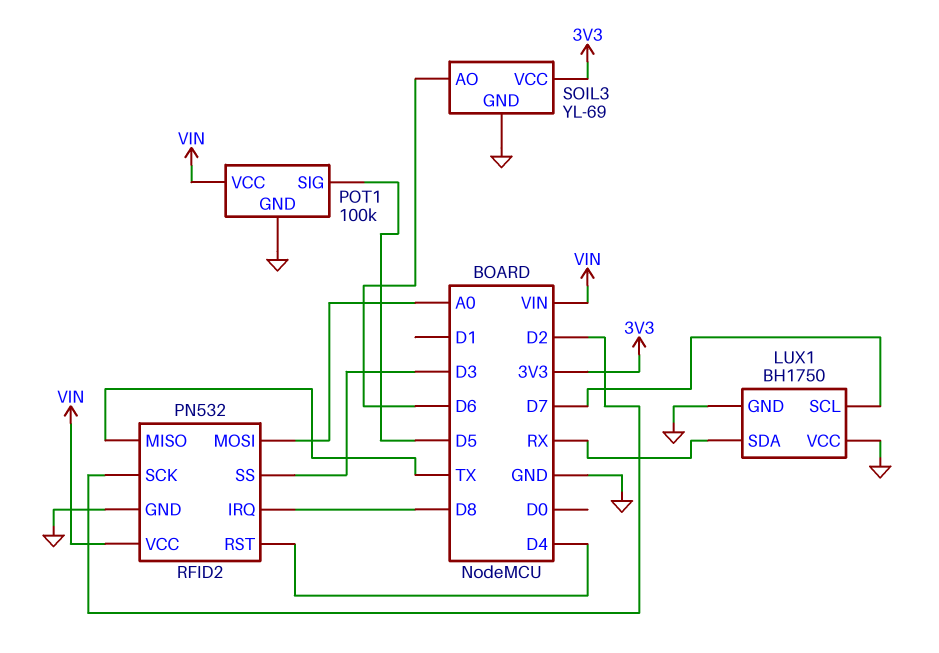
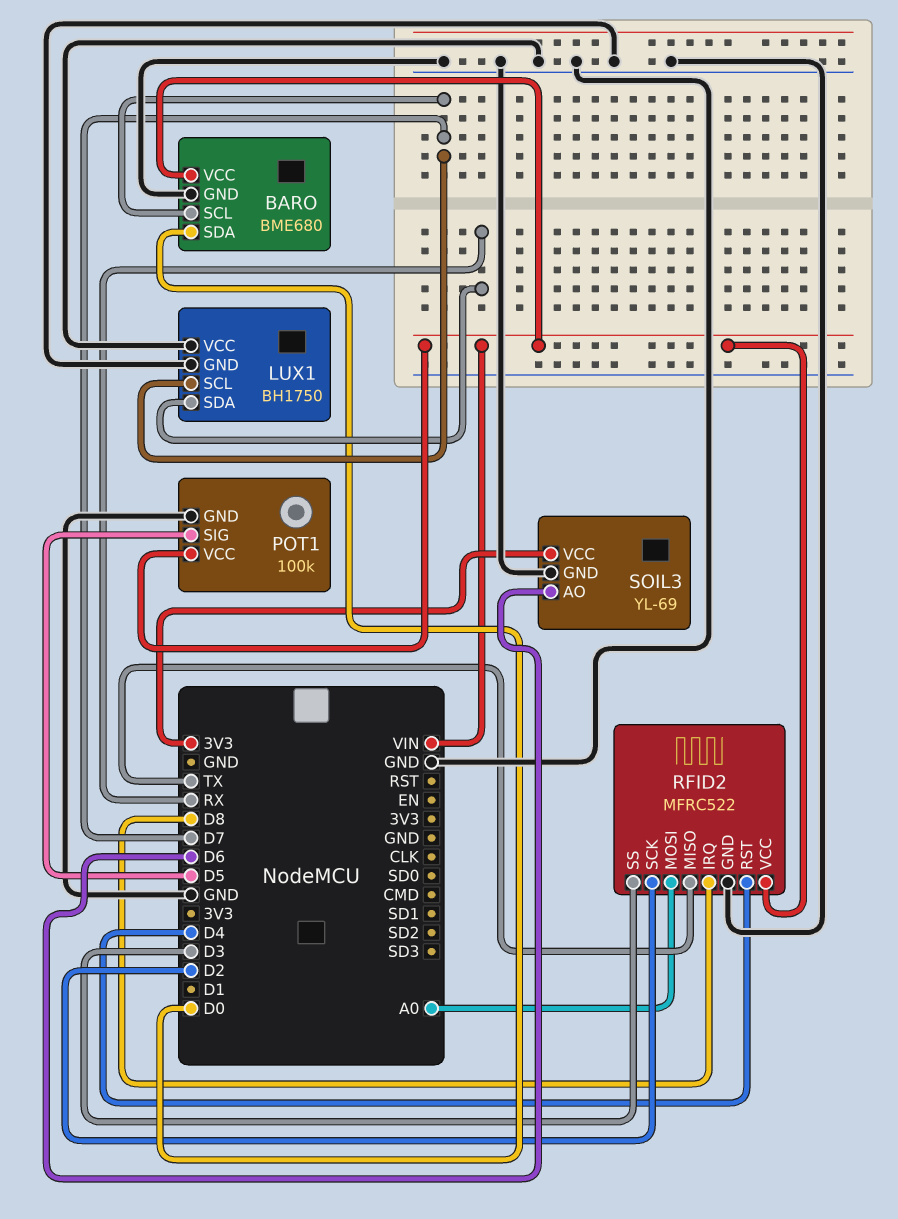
BARO: none -> BME680
BARO pin GND: none -> GND
BARO pin SCL: none -> D7
BARO pin SDA: none -> D0
BARO pin VCC: none -> VIN
RFID2: PN532 -> MFRC522

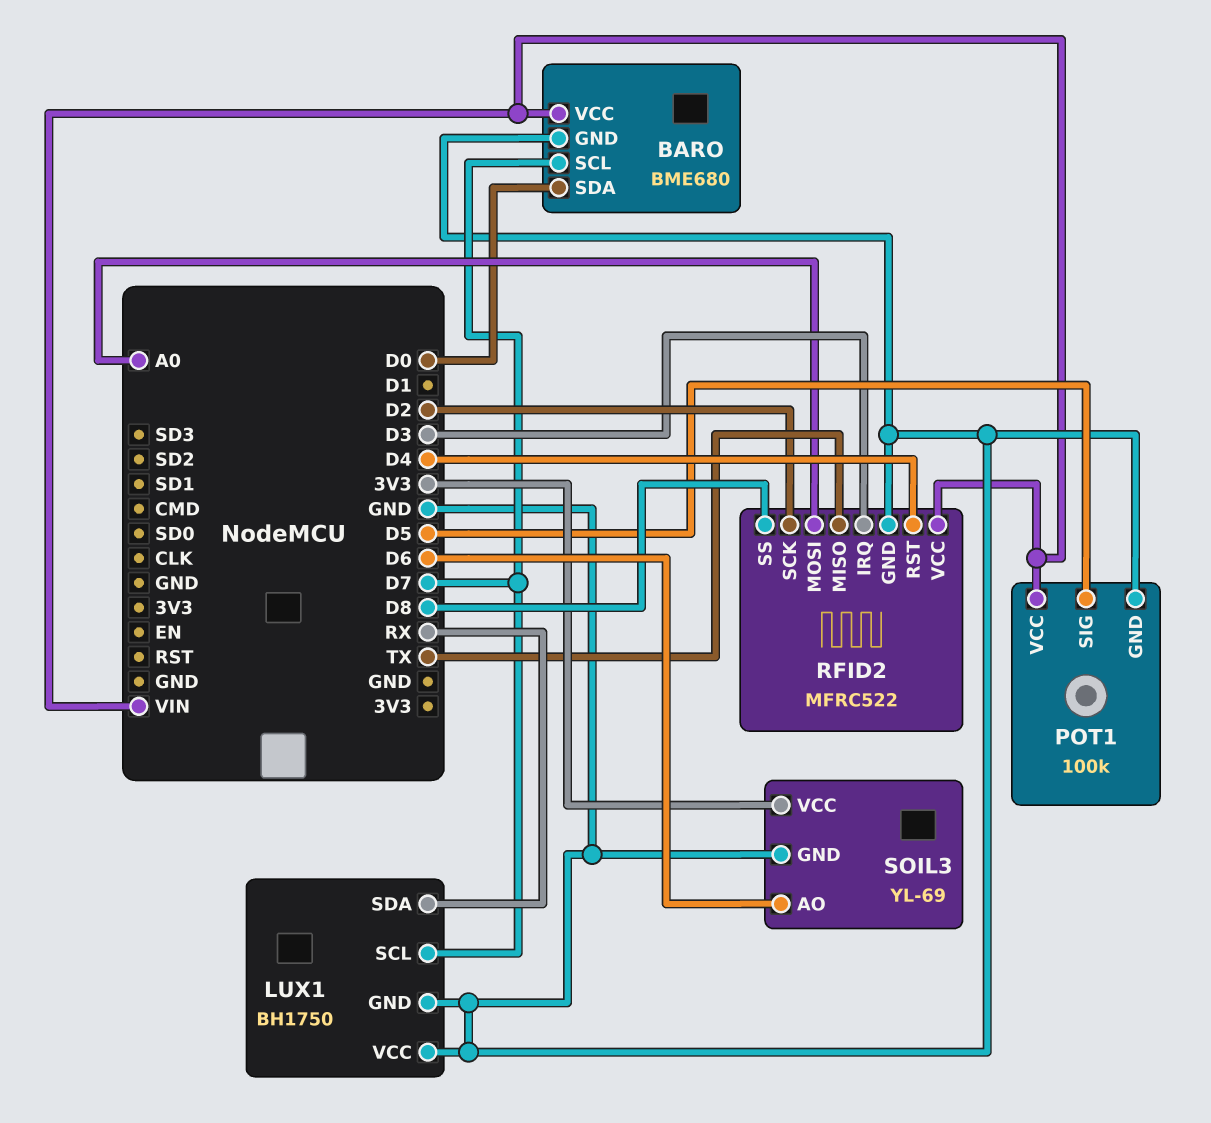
RFID2 pin IRQ: D8 -> D3
RFID2 pin SS: D3 -> D8

